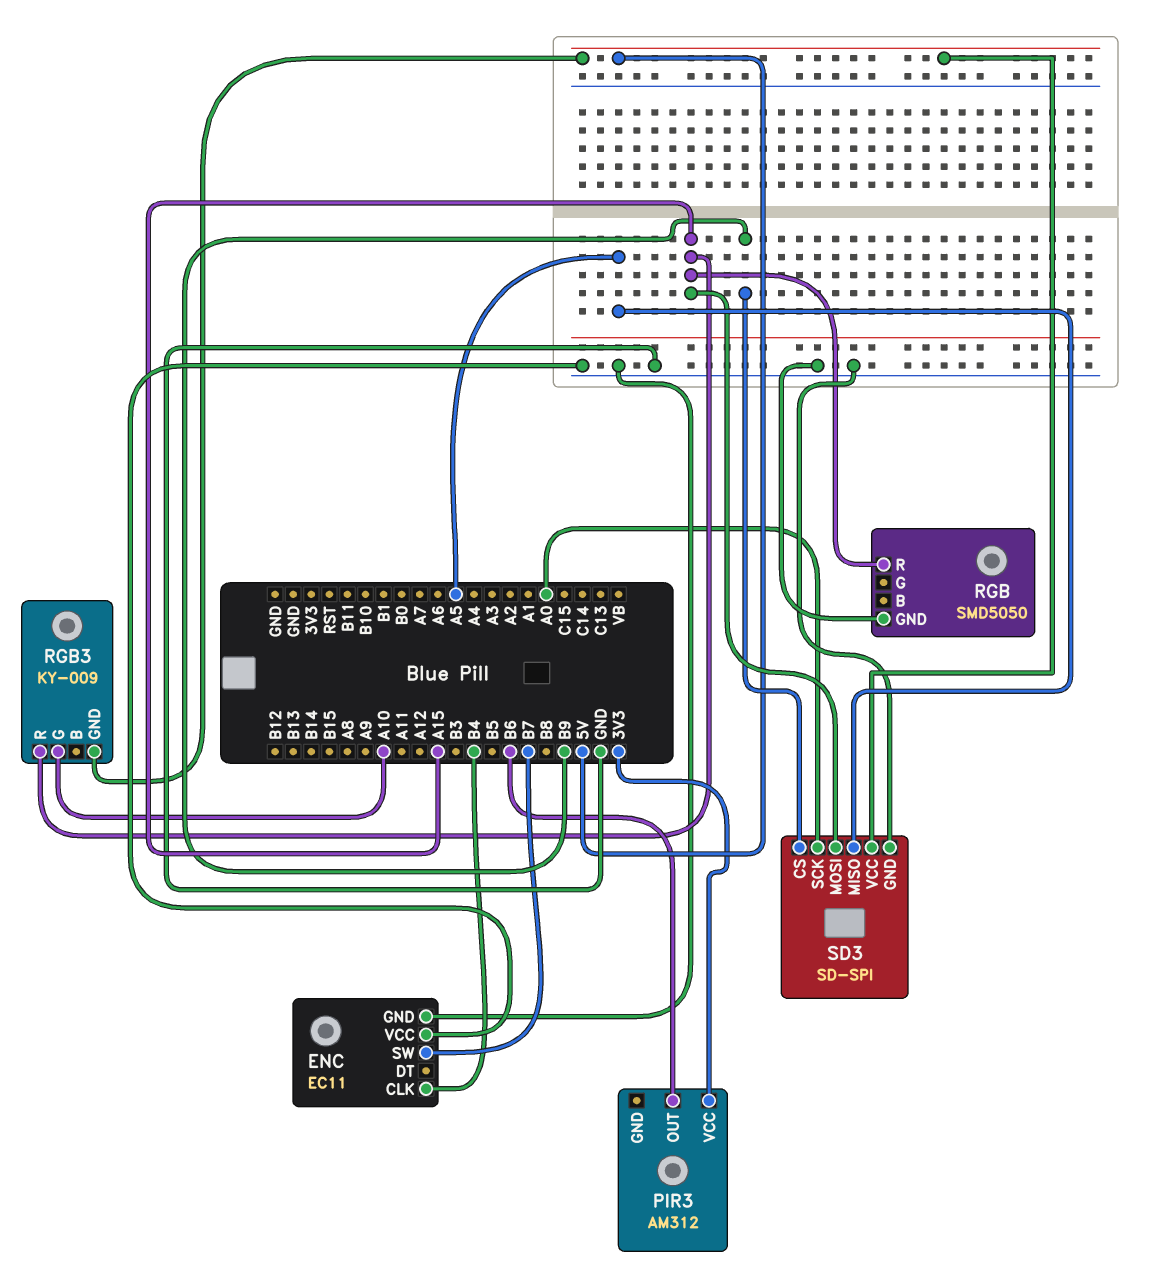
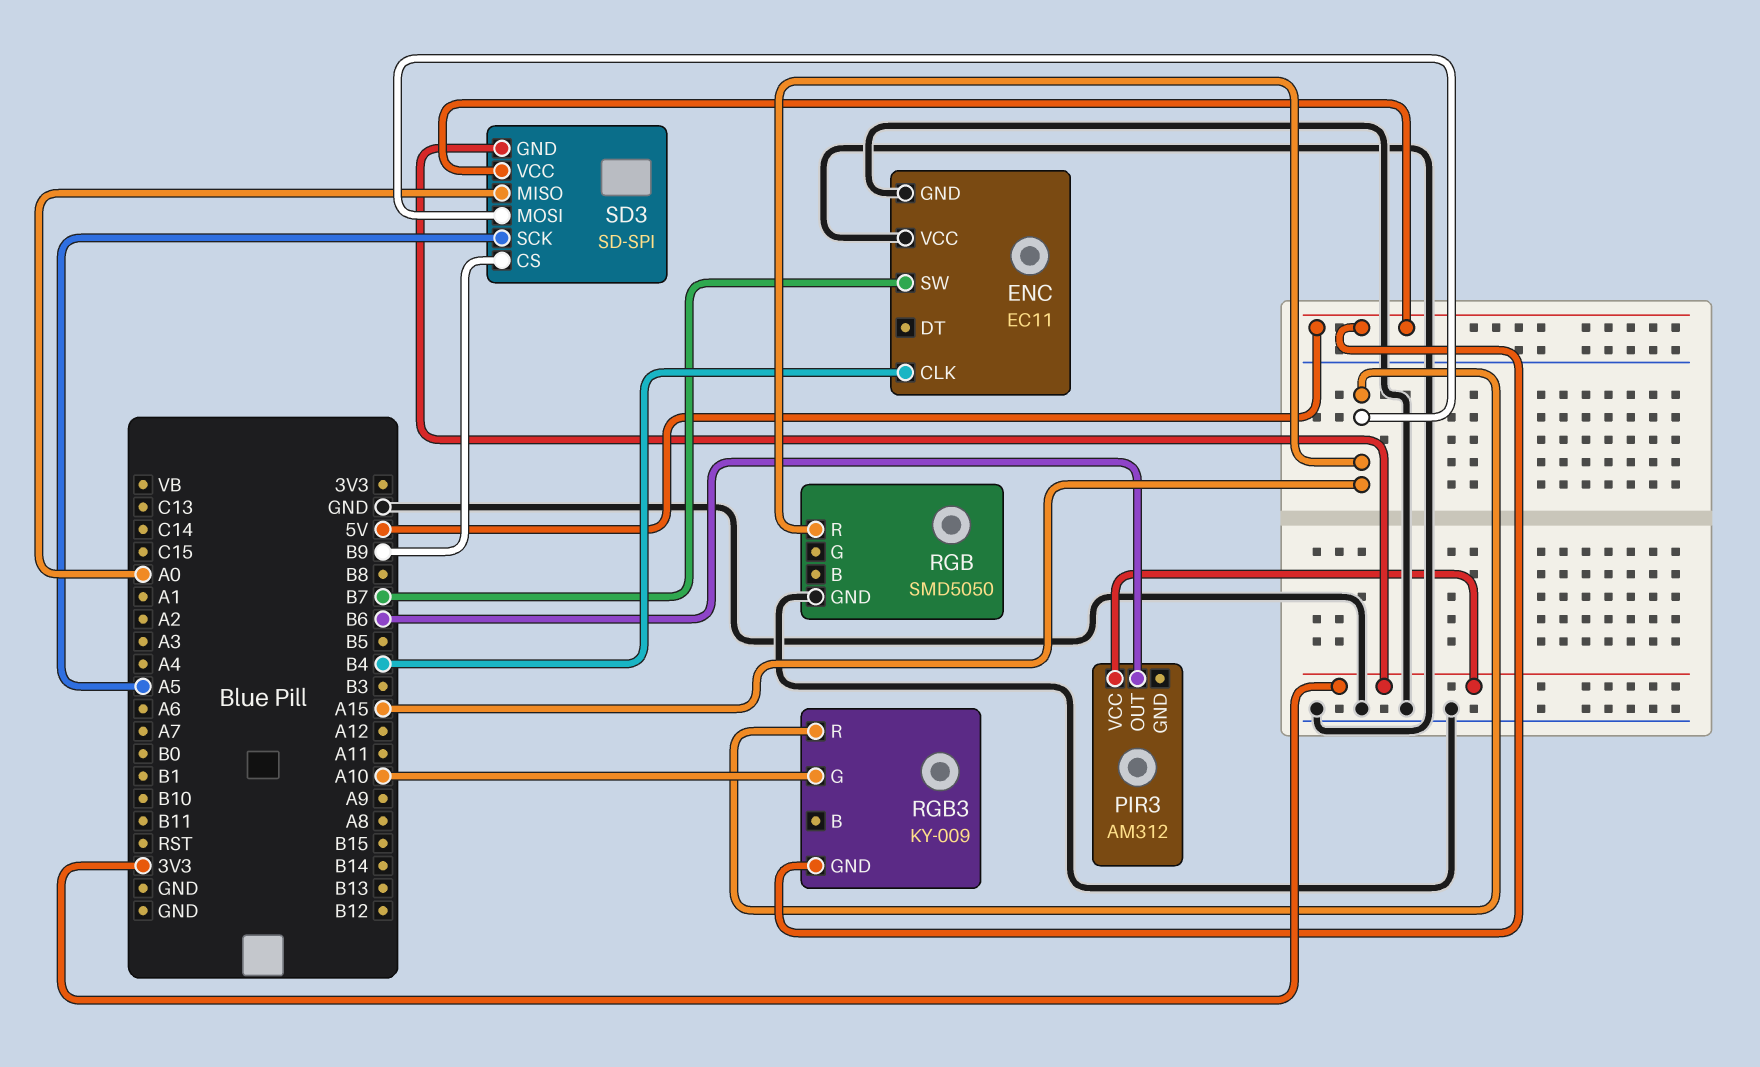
SD3 pin GND: GND -> 3V3
SD3 pin MISO: A5 -> A0
SD3 pin SCK: A0 -> A5

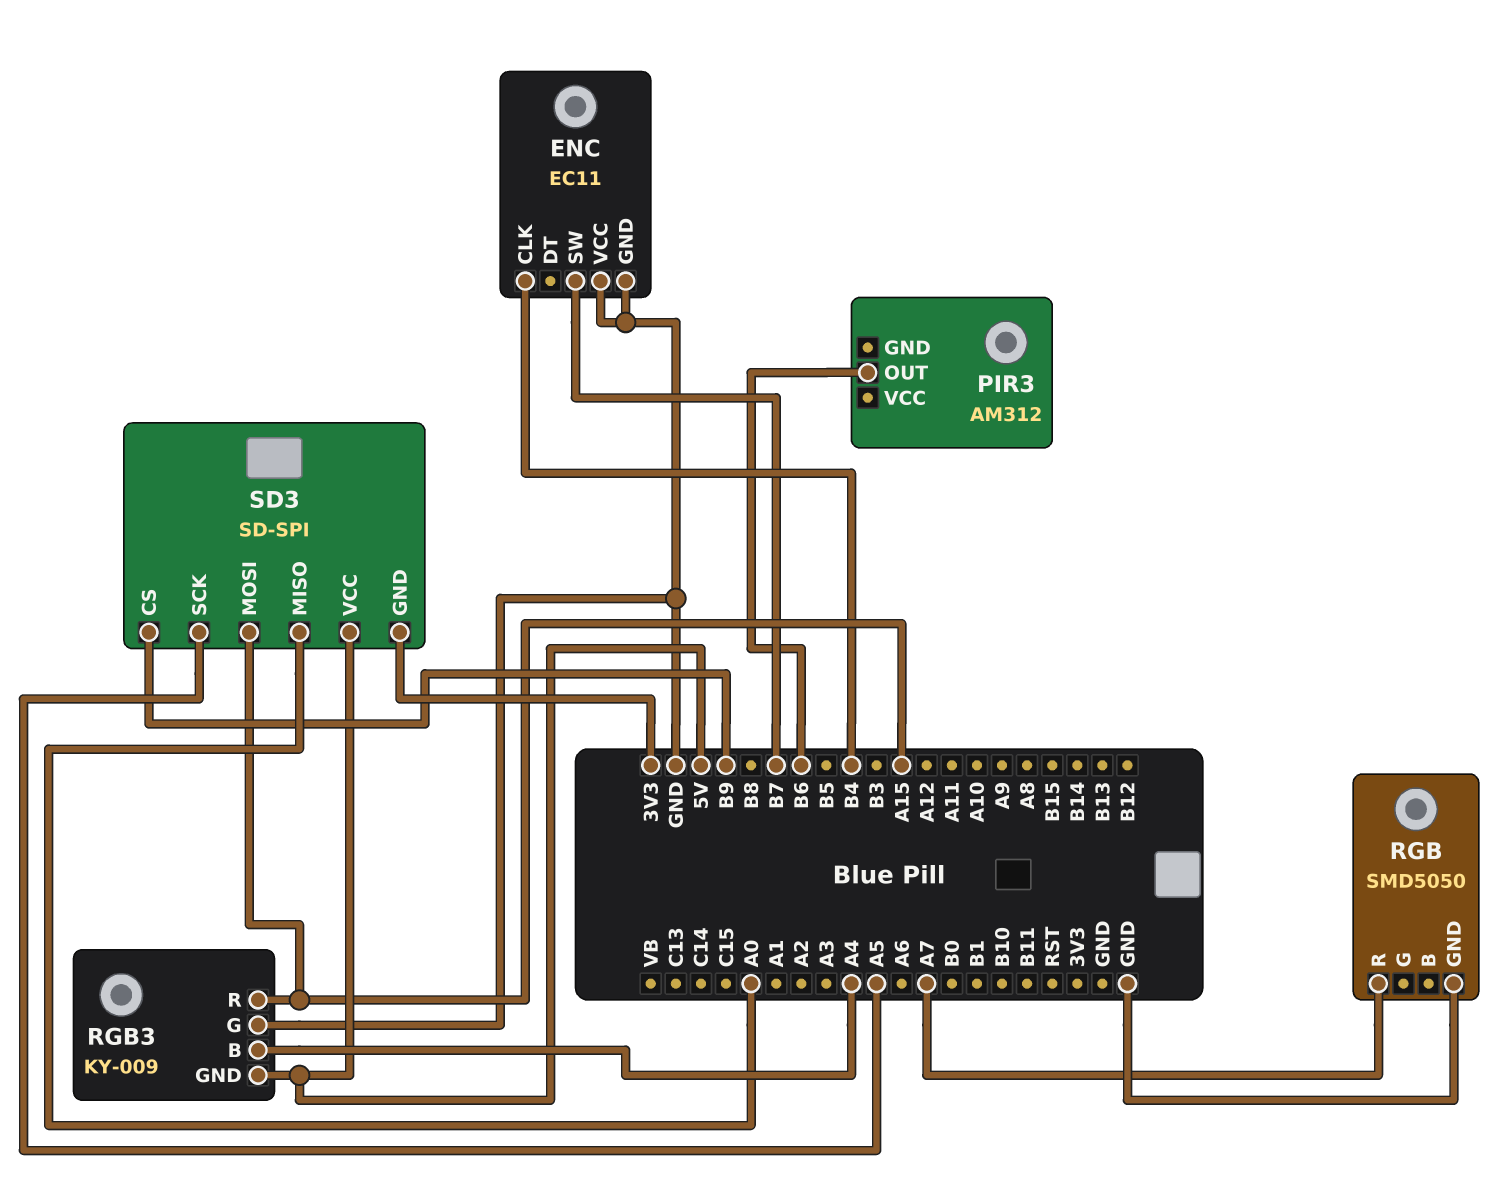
PIR3 pin VCC: 3V3 -> none
RGB pin R: A15 -> A7
RGB3 pin B: none -> A4
RGB3 pin G: A10 -> GND

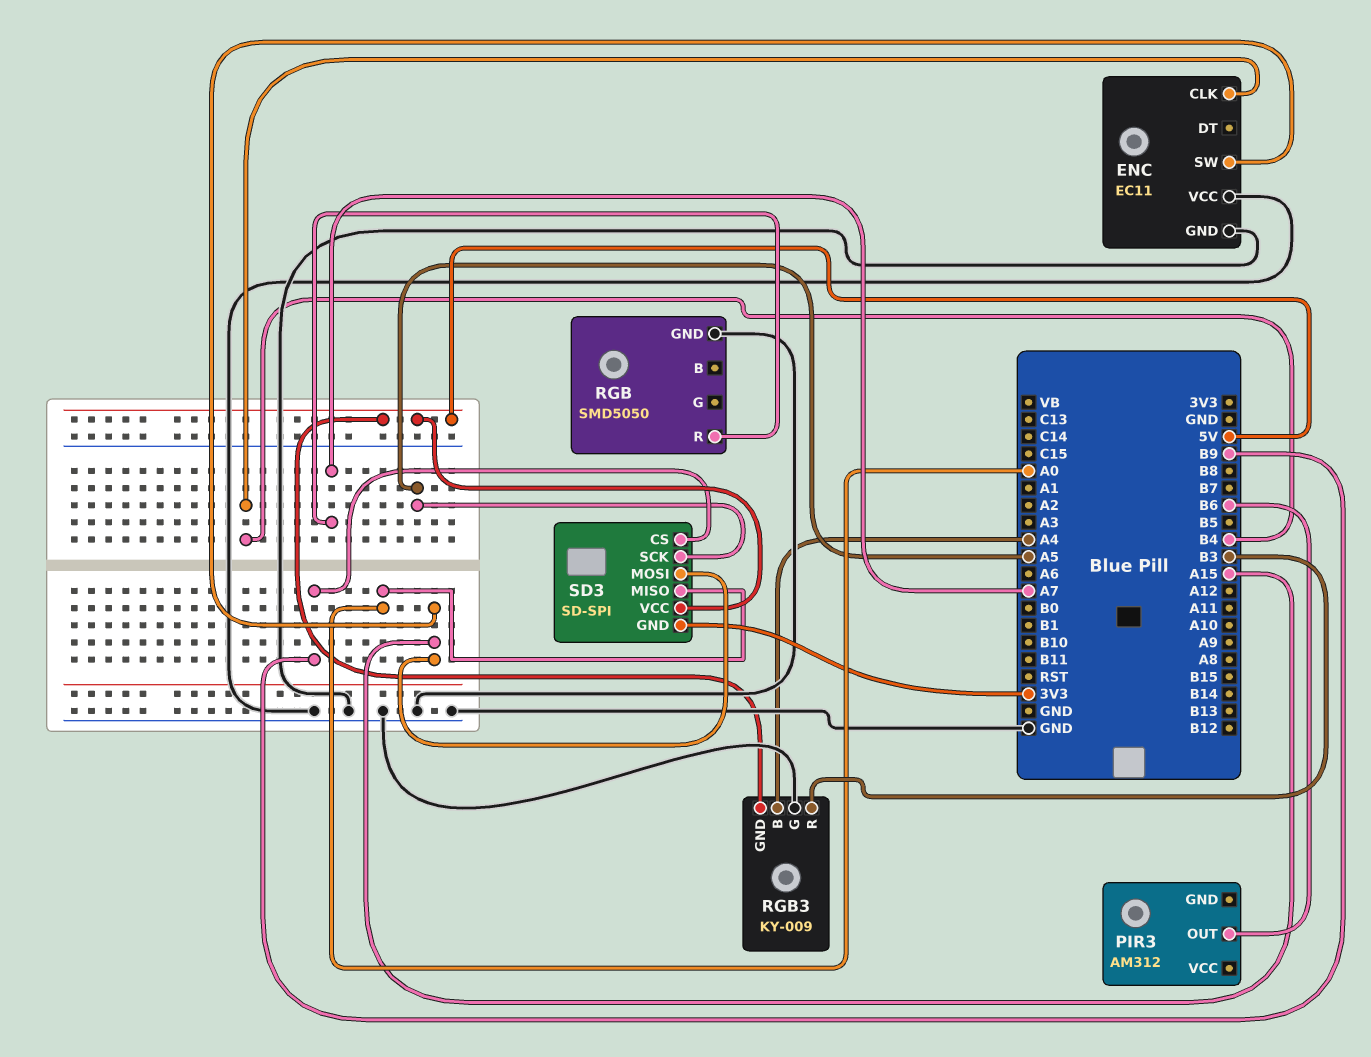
ENC pin SW: B7 -> A15
RGB3 pin R: A15 -> B3

